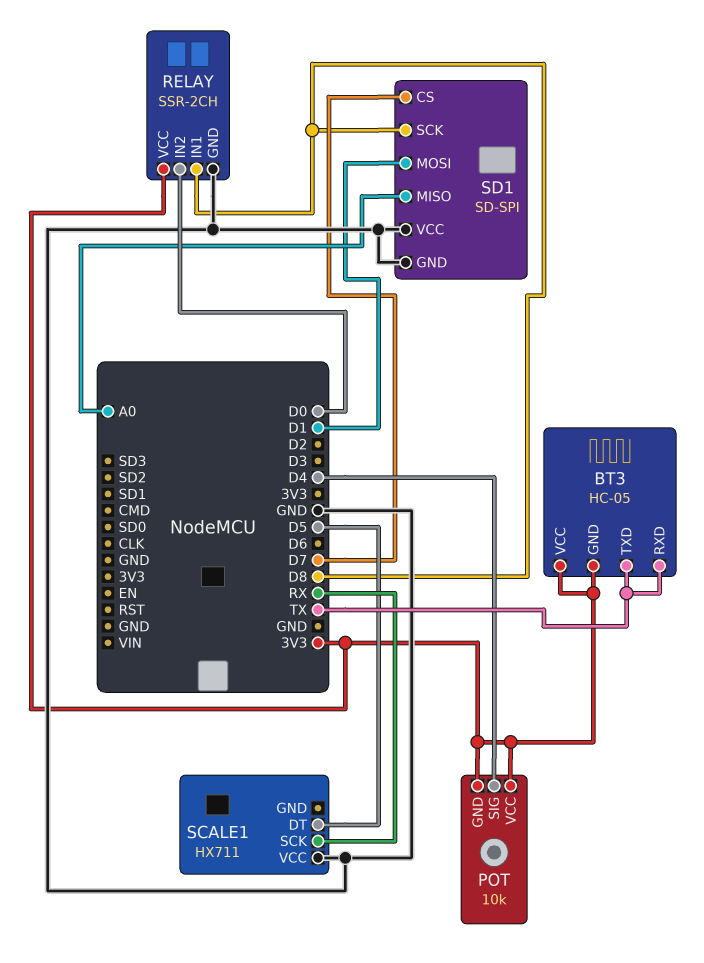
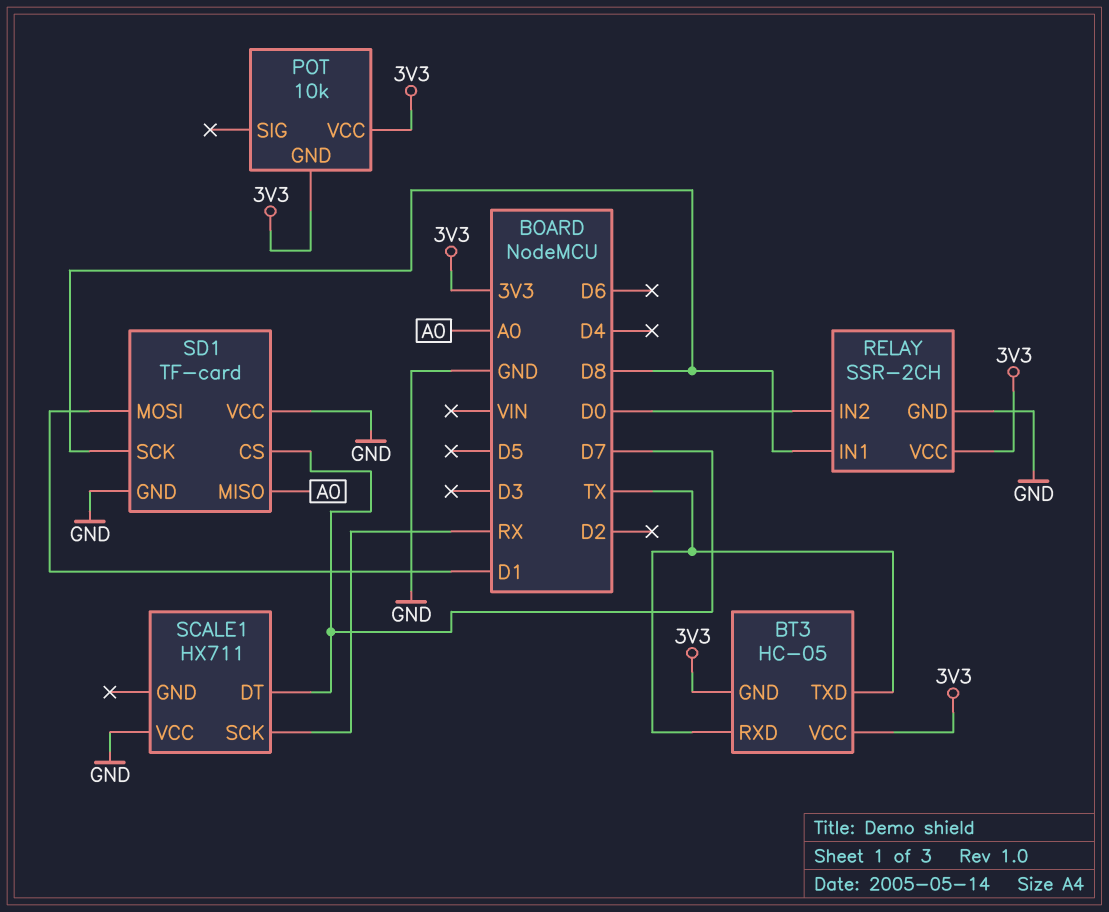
POT pin SIG: D4 -> none
SCALE1 pin DT: D5 -> D7
SD1: SD-SPI -> TF-card

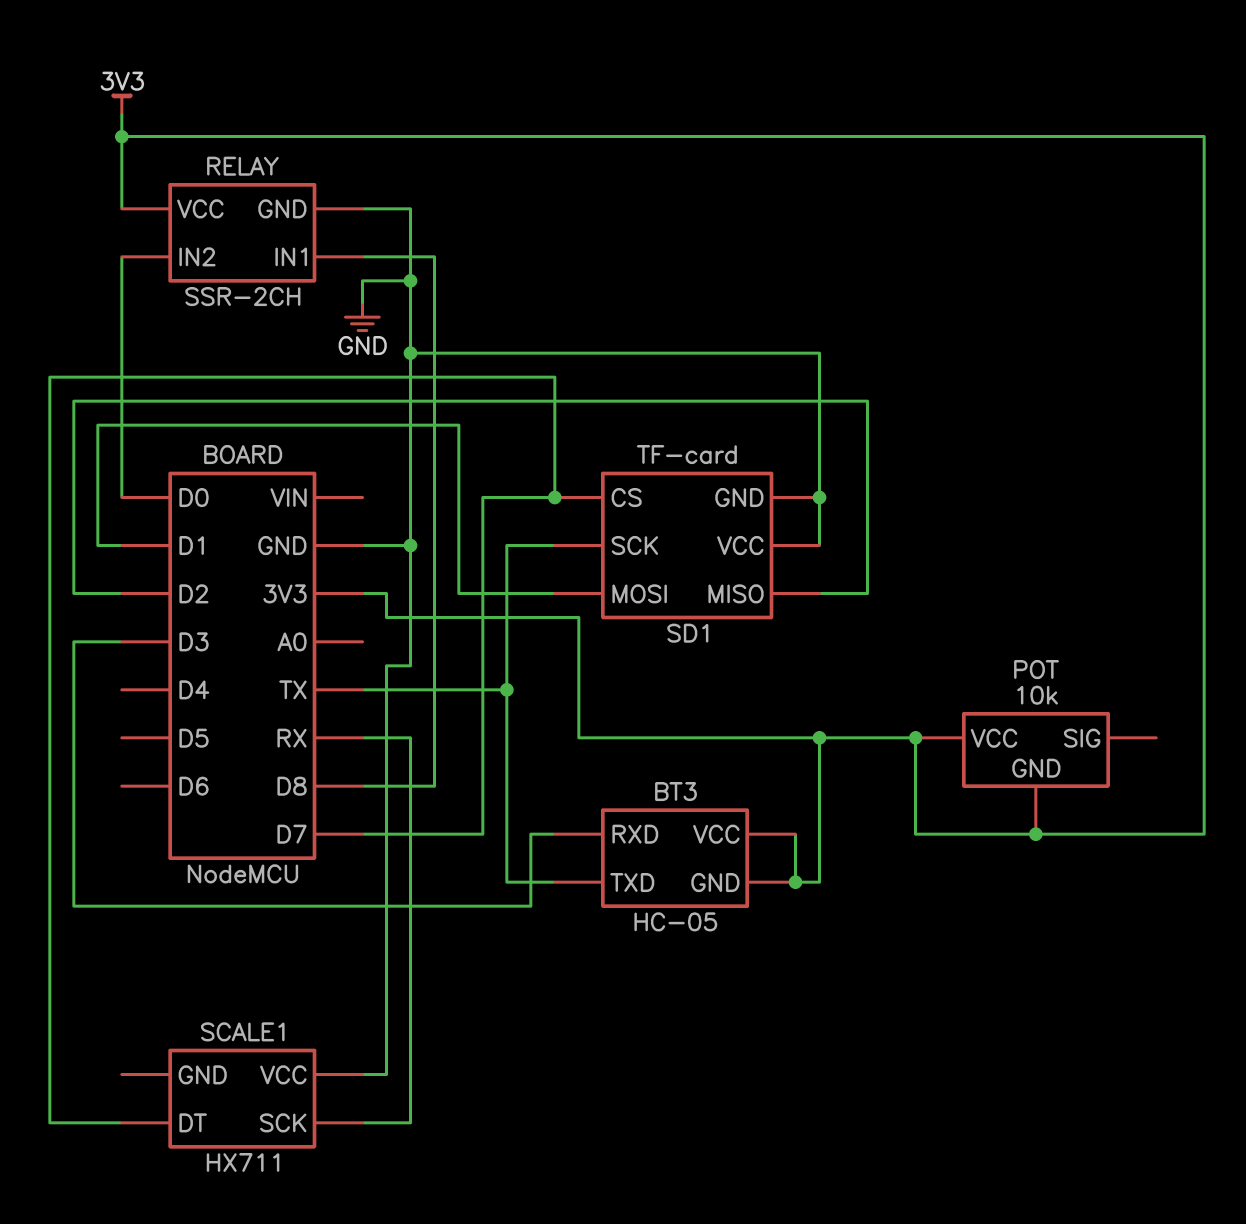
BT3 pin RXD: TX -> D3
SD1 pin MISO: A0 -> D2
SD1 pin SCK: D8 -> TX

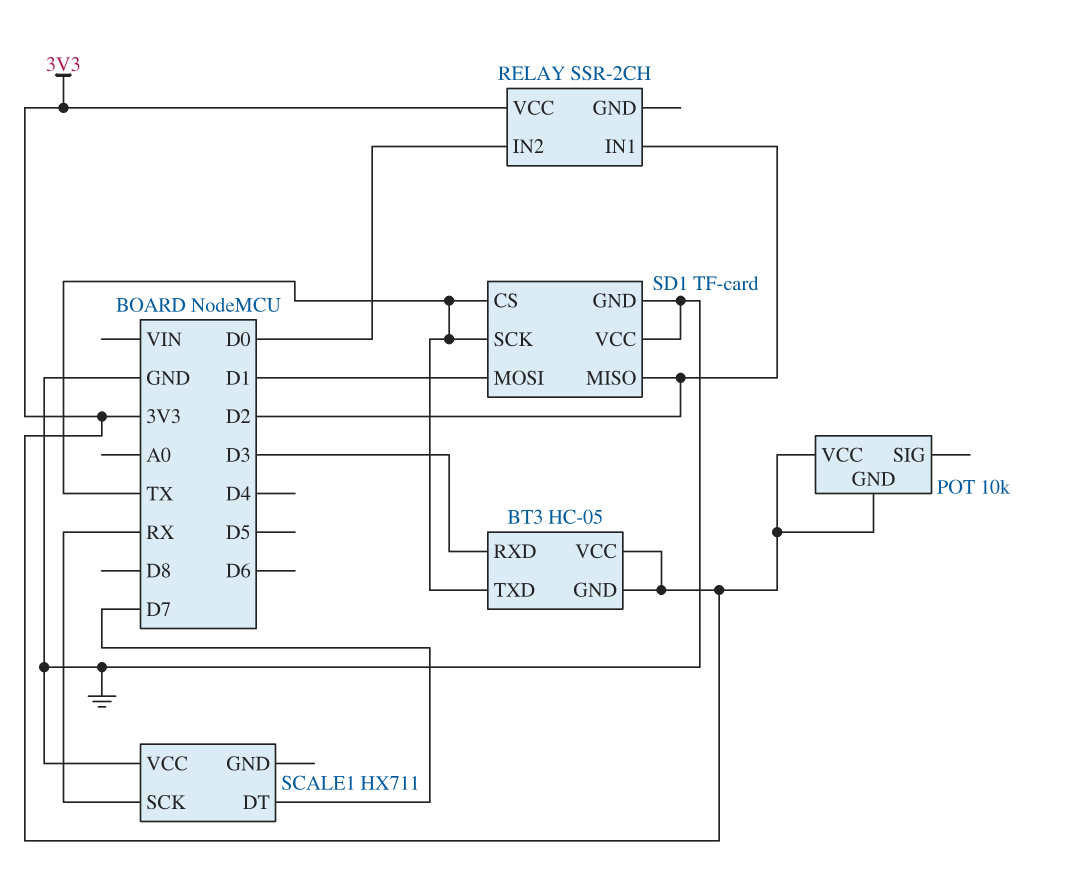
RELAY pin GND: GND -> none
RELAY pin IN1: D8 -> D2
SD1 pin CS: D7 -> TX

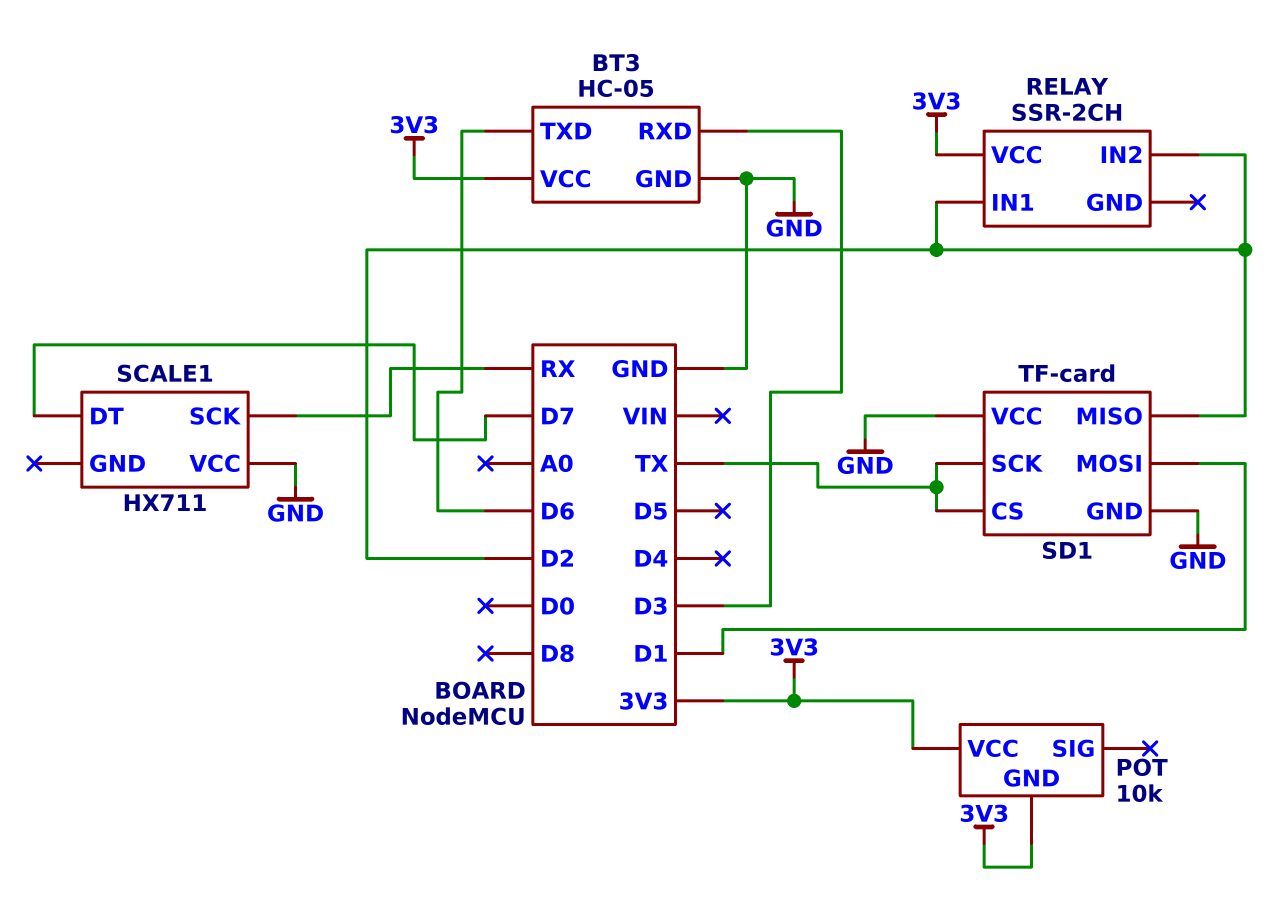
BT3 pin GND: 3V3 -> GND
BT3 pin TXD: TX -> D6
RELAY pin IN2: D0 -> D2

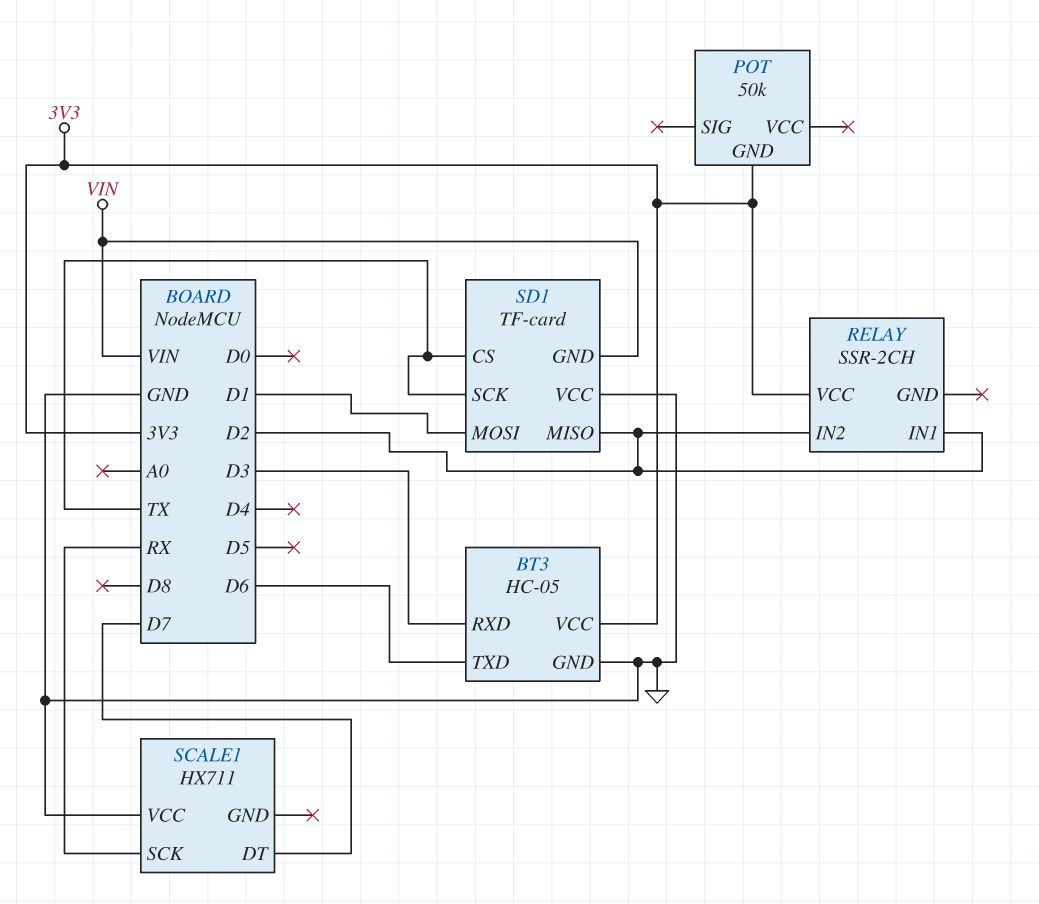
POT: 10k -> 50k
POT pin VCC: 3V3 -> none
SD1 pin GND: GND -> VIN

